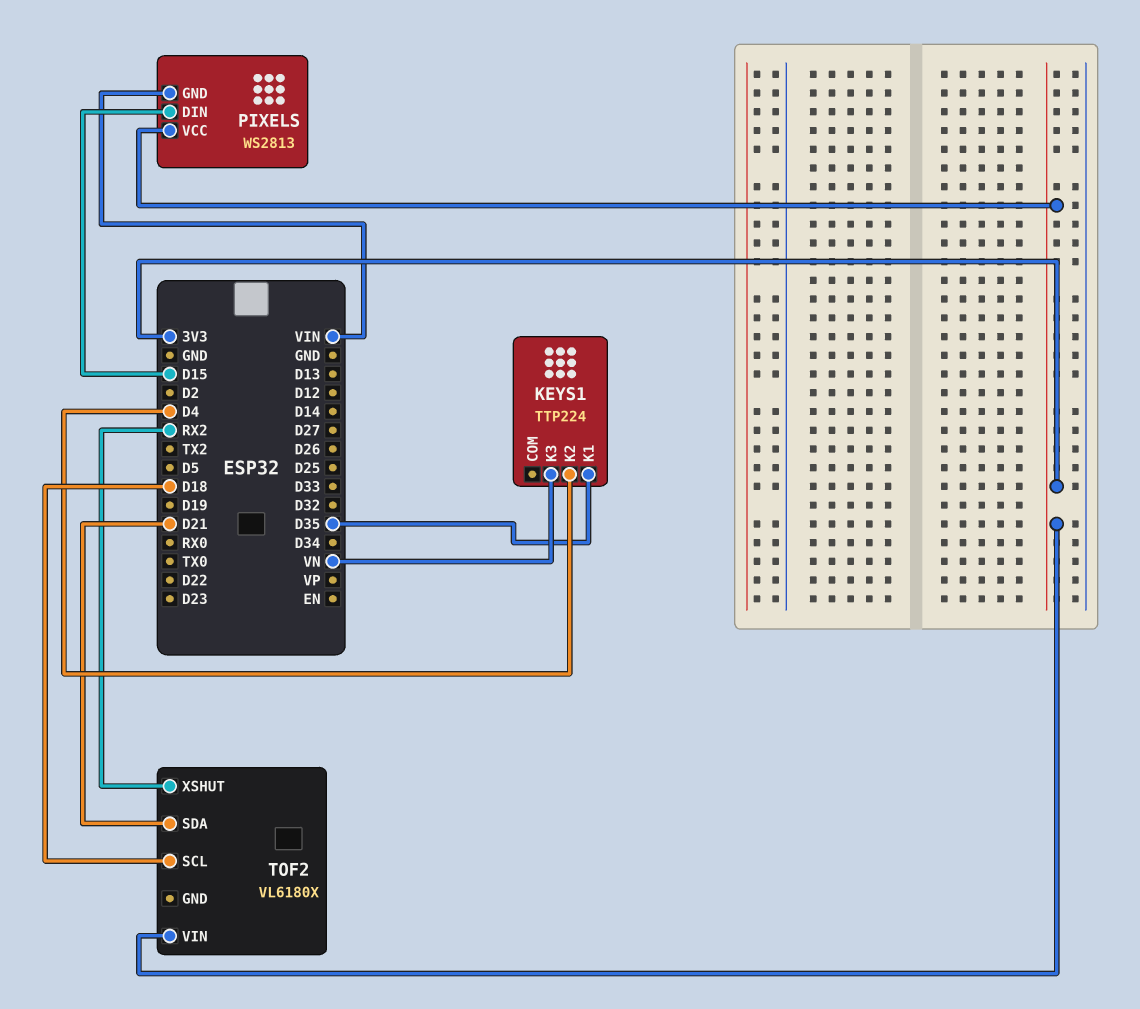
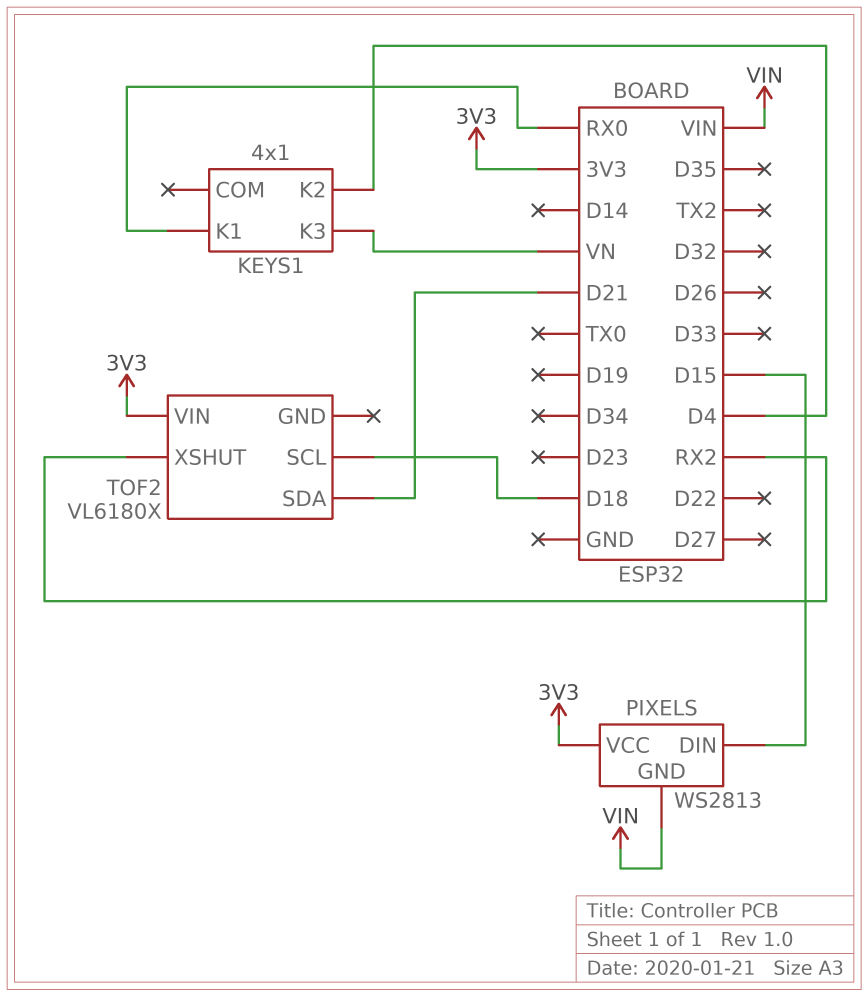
KEYS1: TTP224 -> 4x1
KEYS1 pin K1: D35 -> RX0

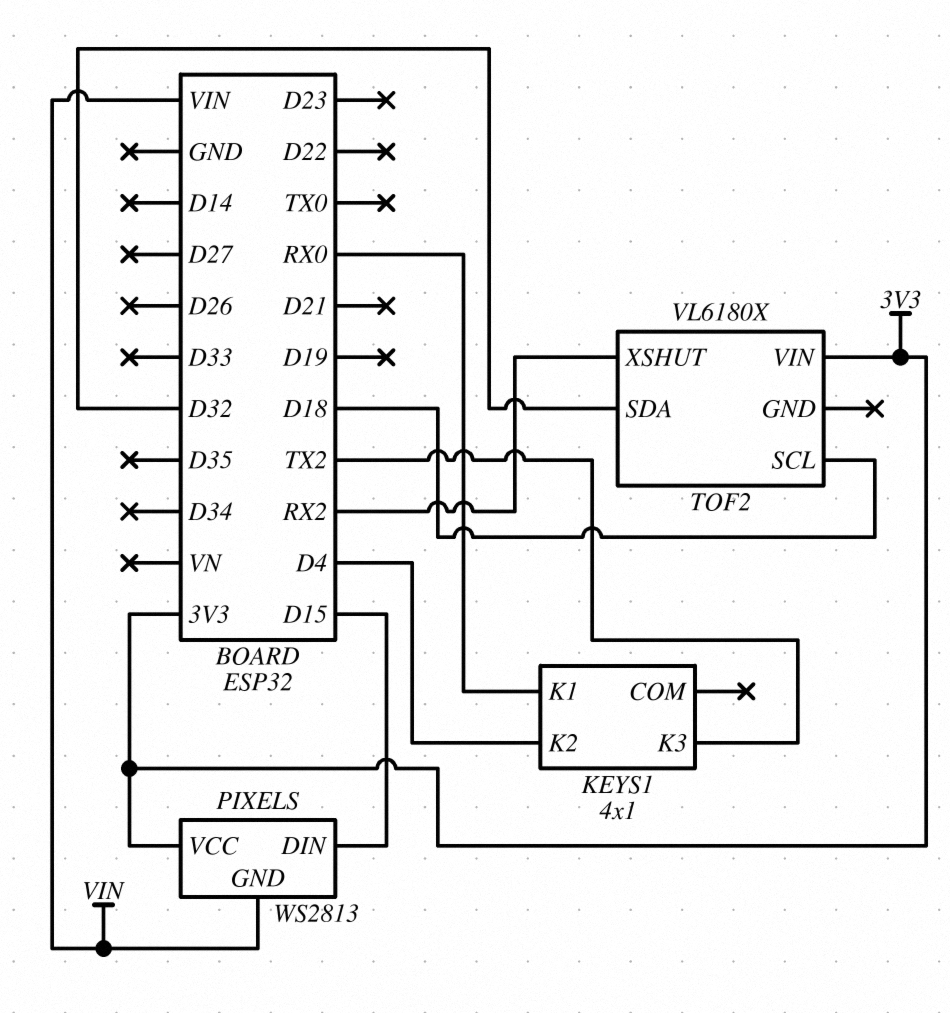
KEYS1 pin K3: VN -> TX2
TOF2 pin SDA: D21 -> D32

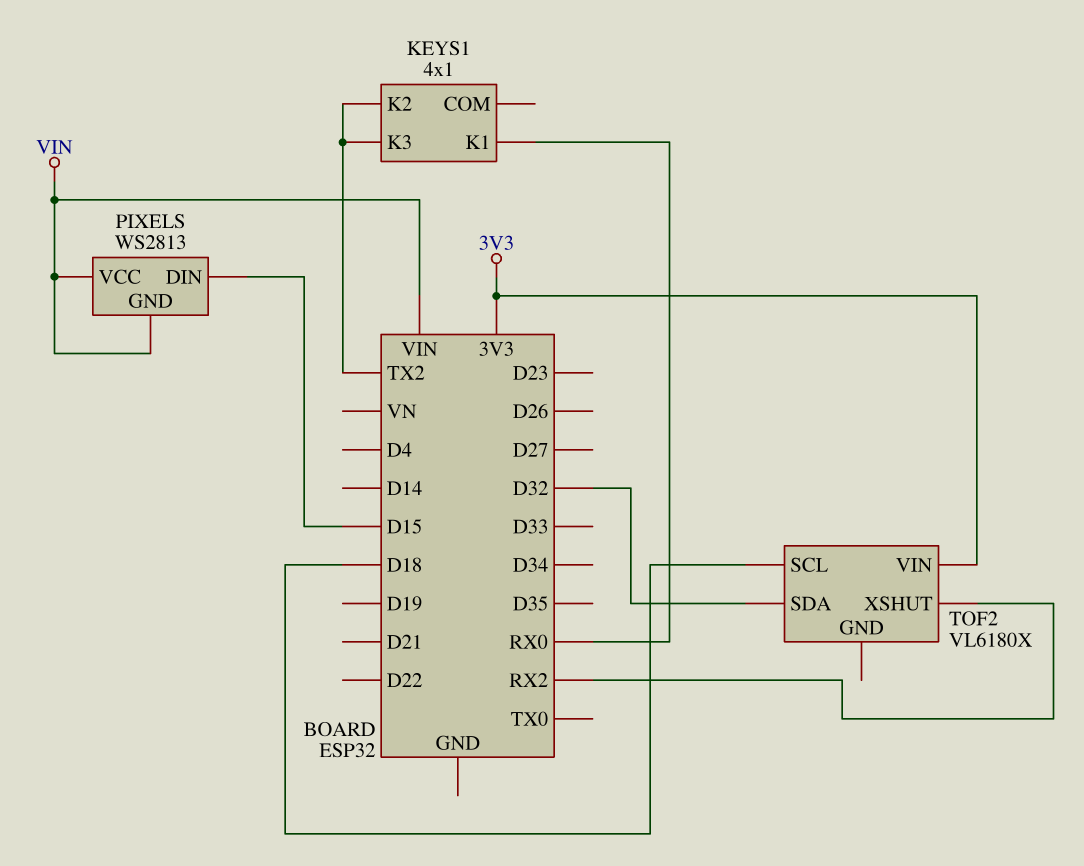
KEYS1 pin K2: D4 -> TX2
PIXELS pin VCC: 3V3 -> VIN

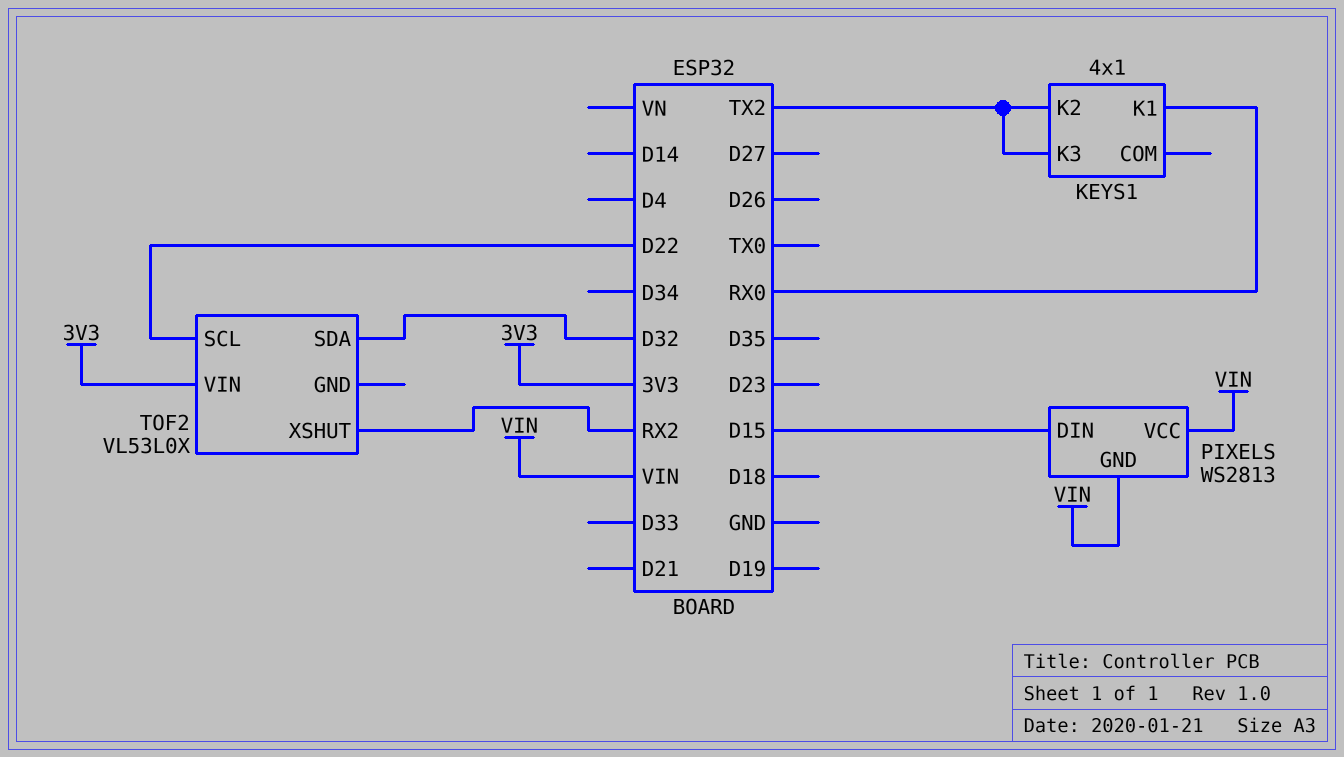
TOF2: VL6180X -> VL53L0X
TOF2 pin SCL: D18 -> D22

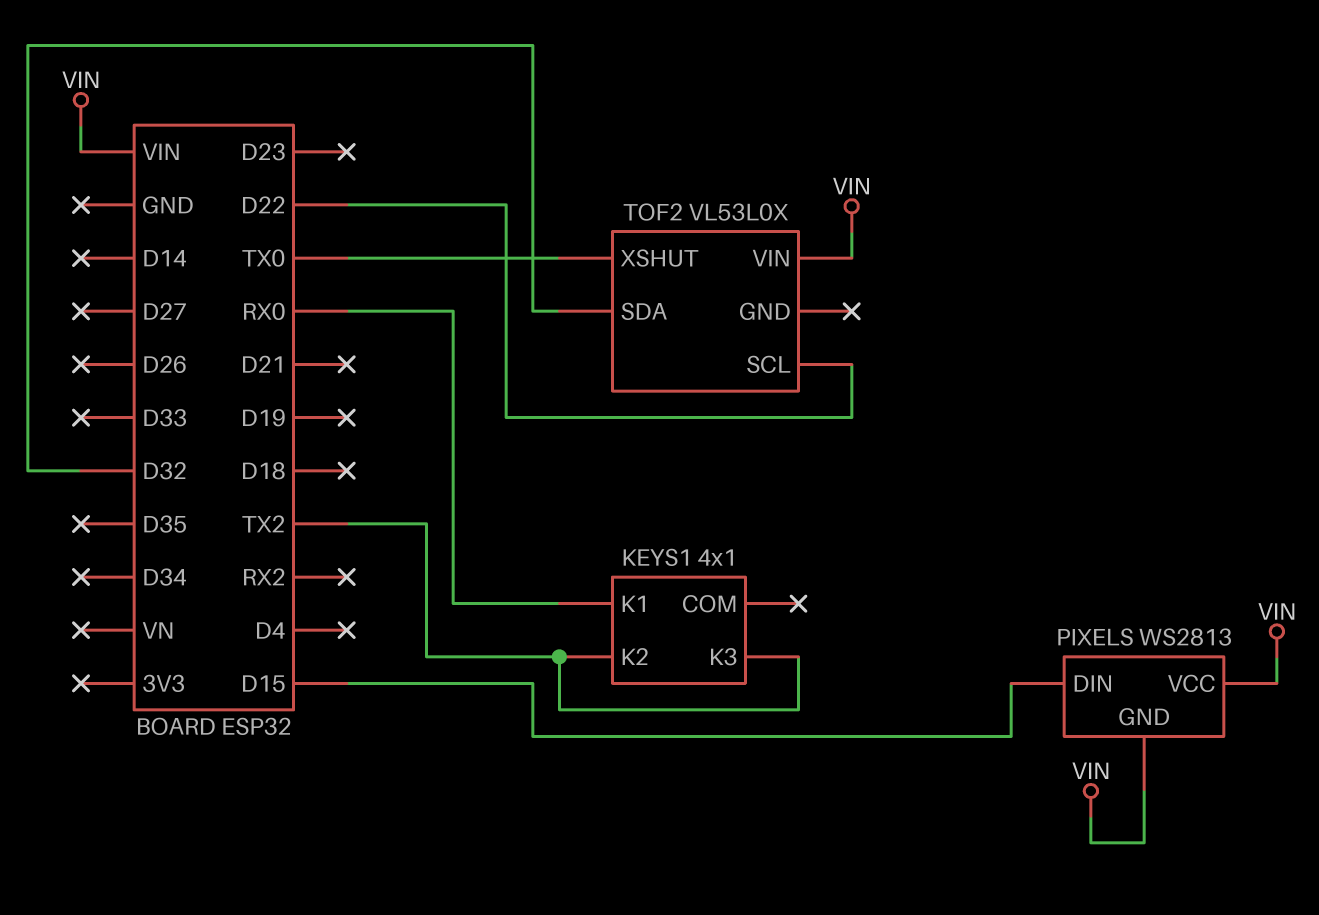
TOF2 pin VIN: 3V3 -> VIN
TOF2 pin XSHUT: RX2 -> TX0

